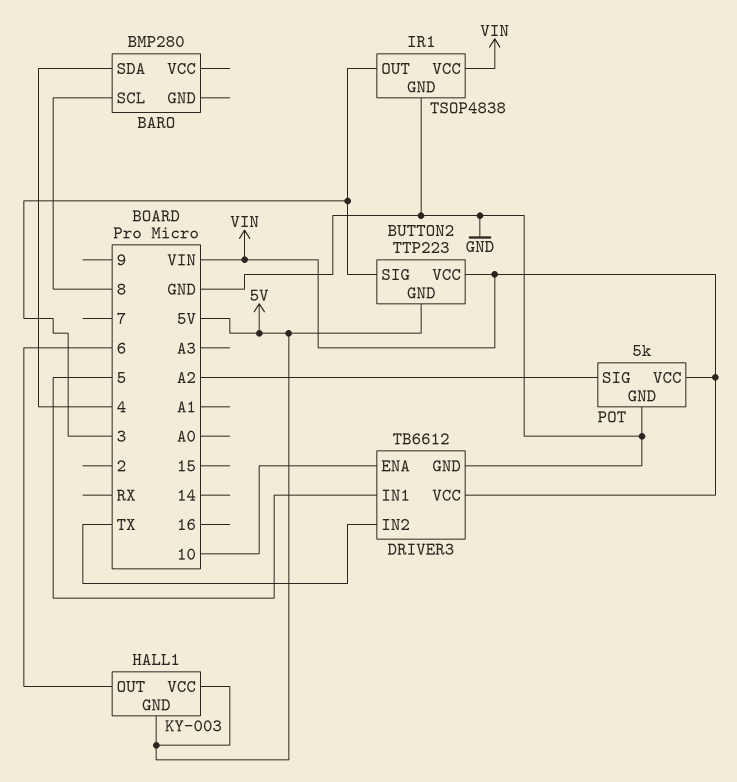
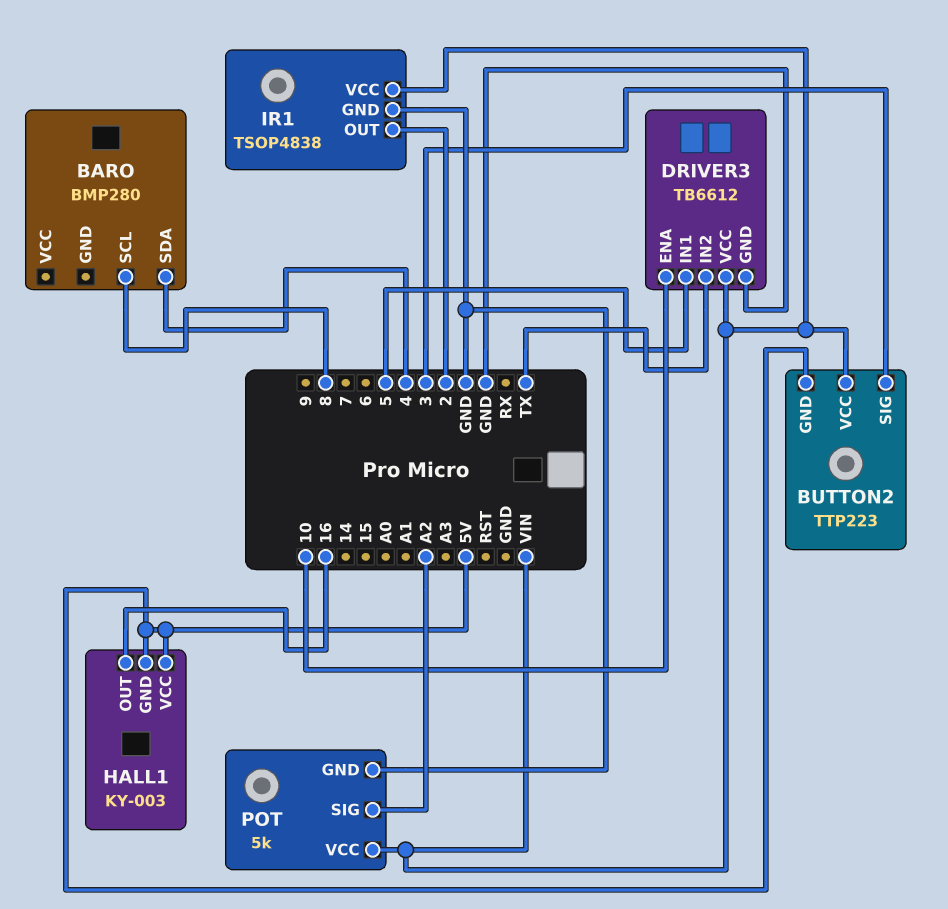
HALL1 pin OUT: 6 -> 16
IR1 pin OUT: 3 -> 2

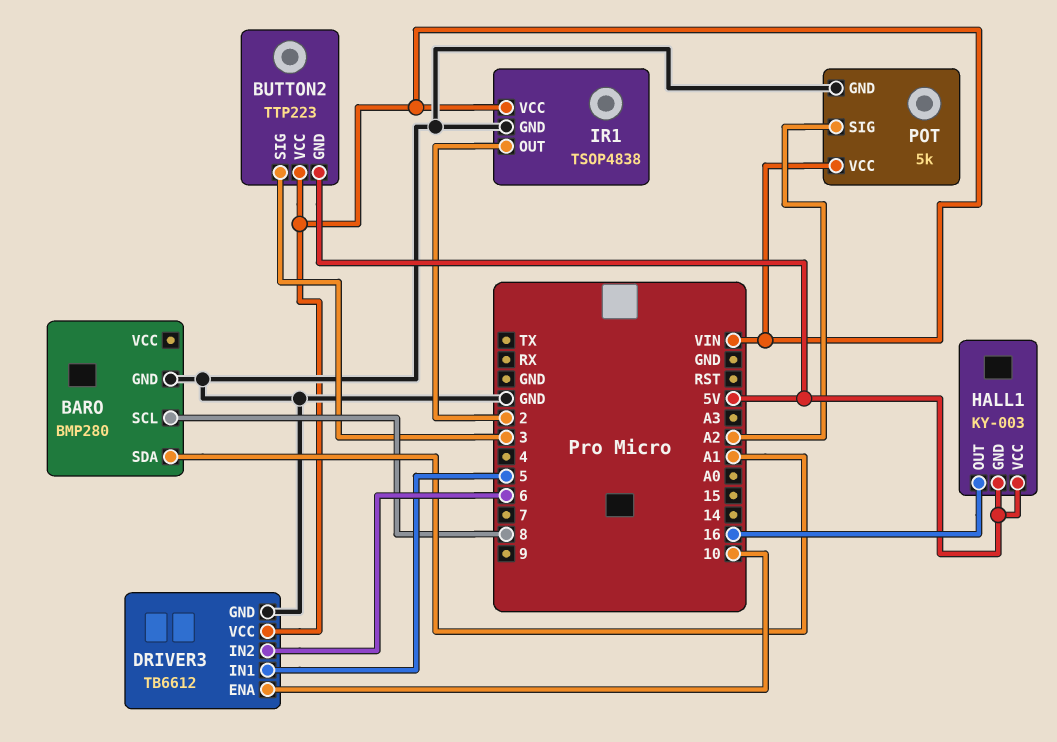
BARO pin GND: none -> GND
BARO pin SDA: 4 -> A1
DRIVER3 pin IN2: TX -> 6

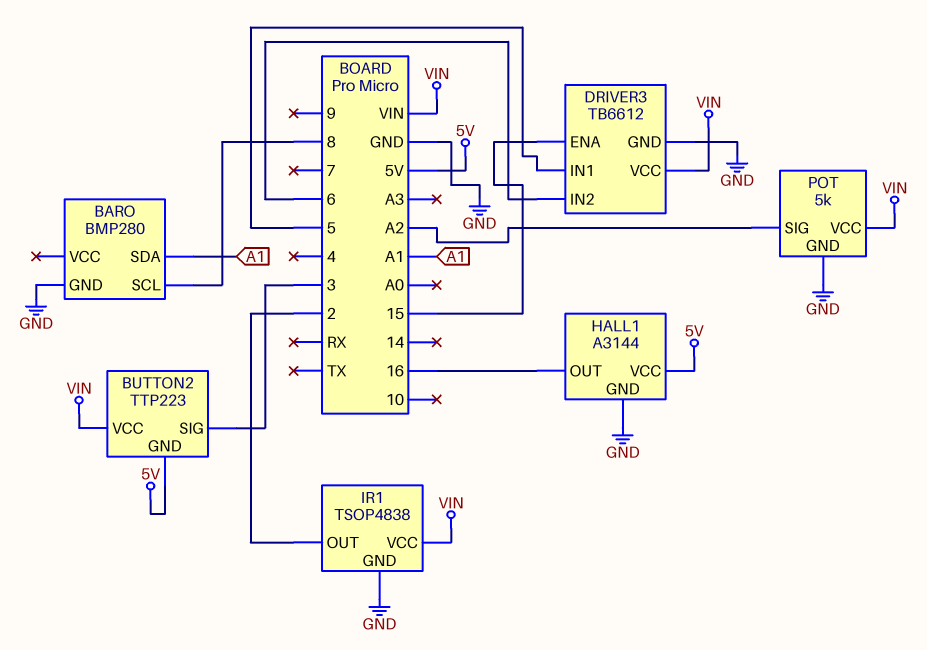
DRIVER3 pin ENA: 10 -> 15
HALL1: KY-003 -> A3144
HALL1 pin GND: 5V -> GND

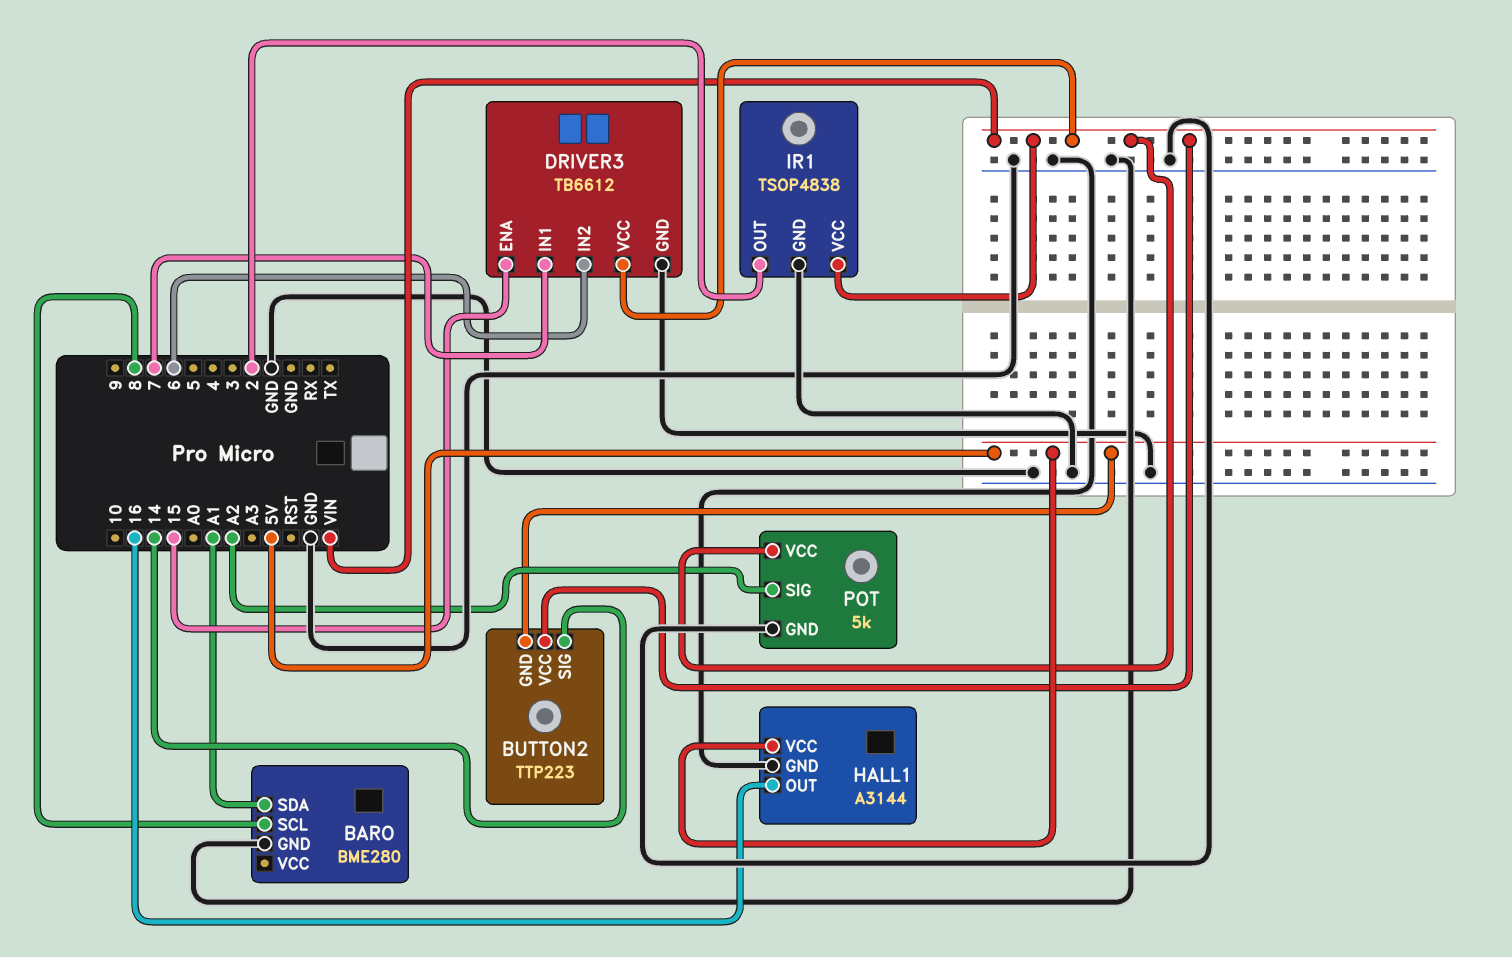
BARO: BMP280 -> BME280
BUTTON2 pin SIG: 3 -> 14
DRIVER3 pin IN1: 5 -> 7

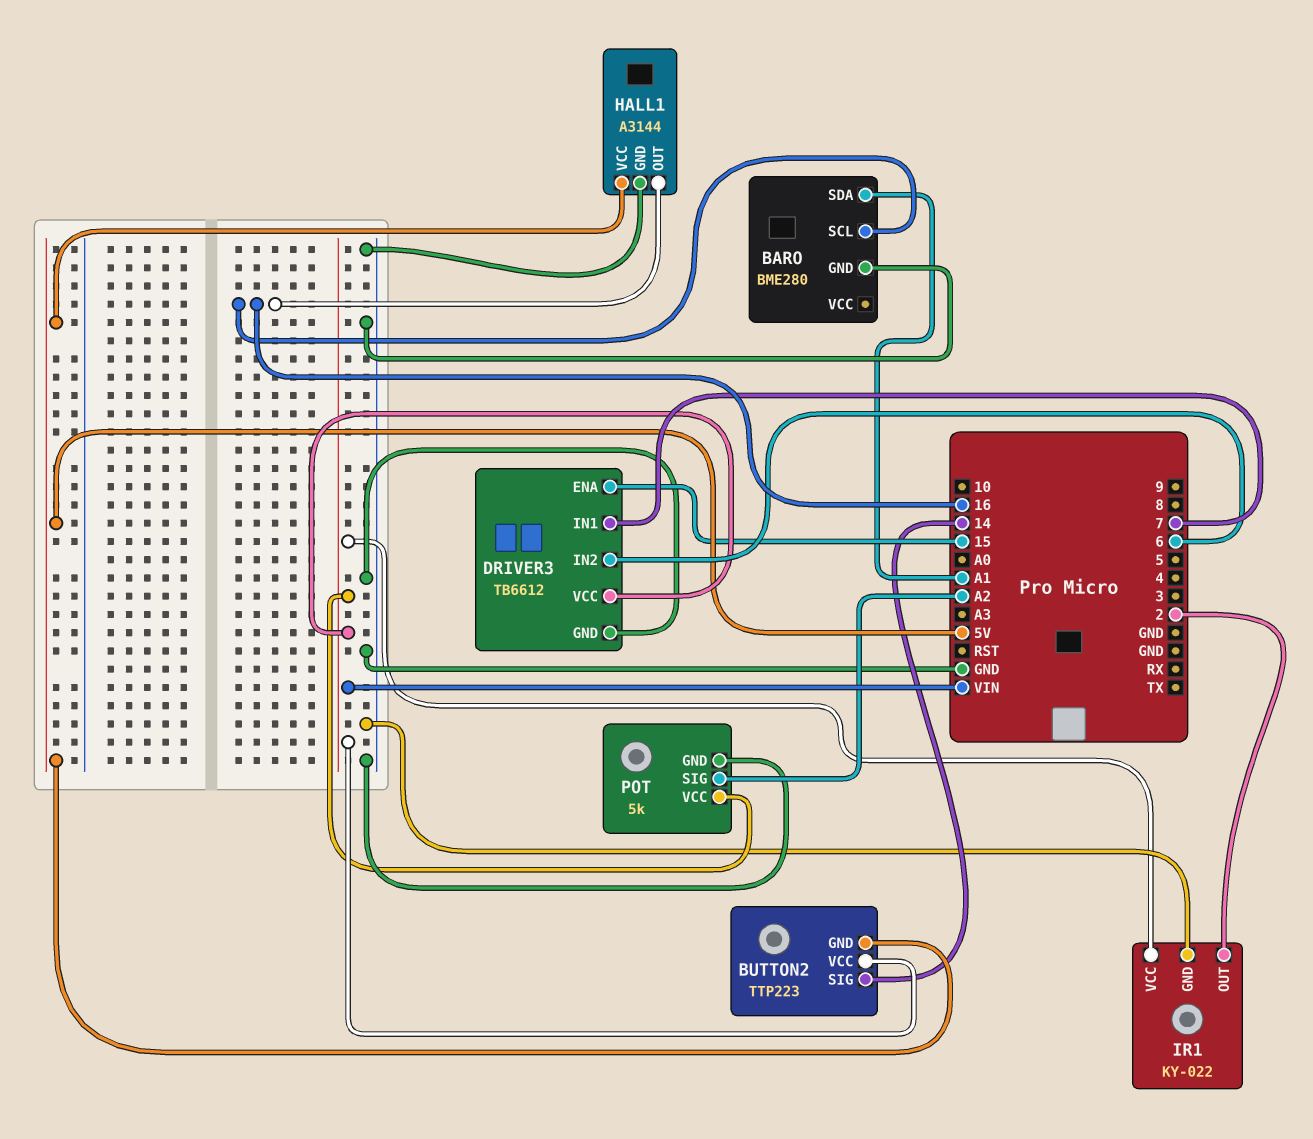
BARO pin SCL: 8 -> 16
IR1: TSOP4838 -> KY-022

